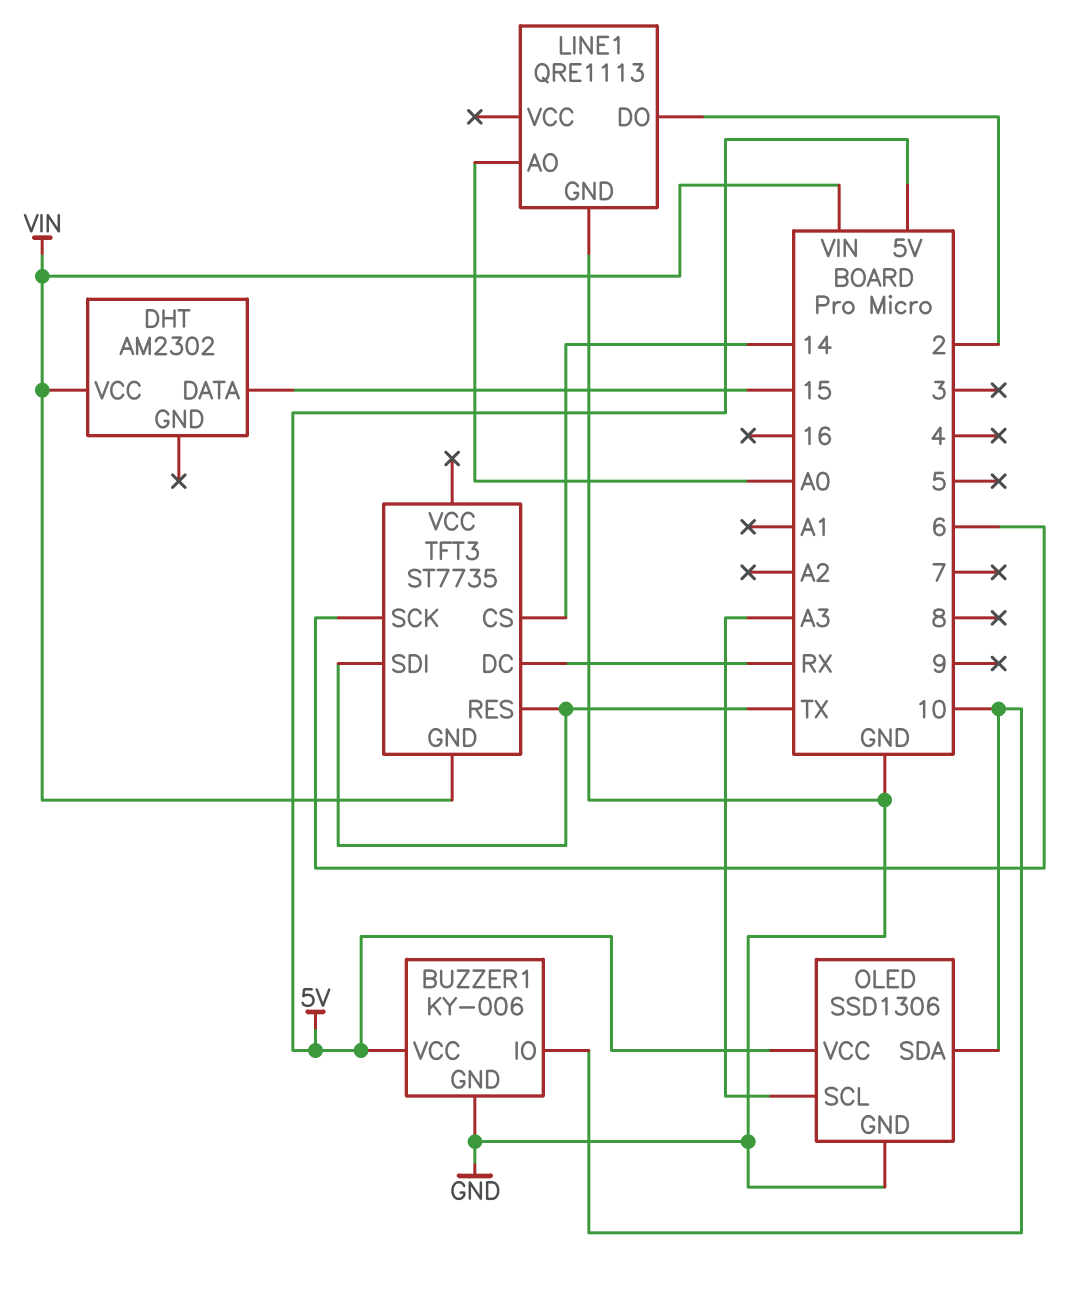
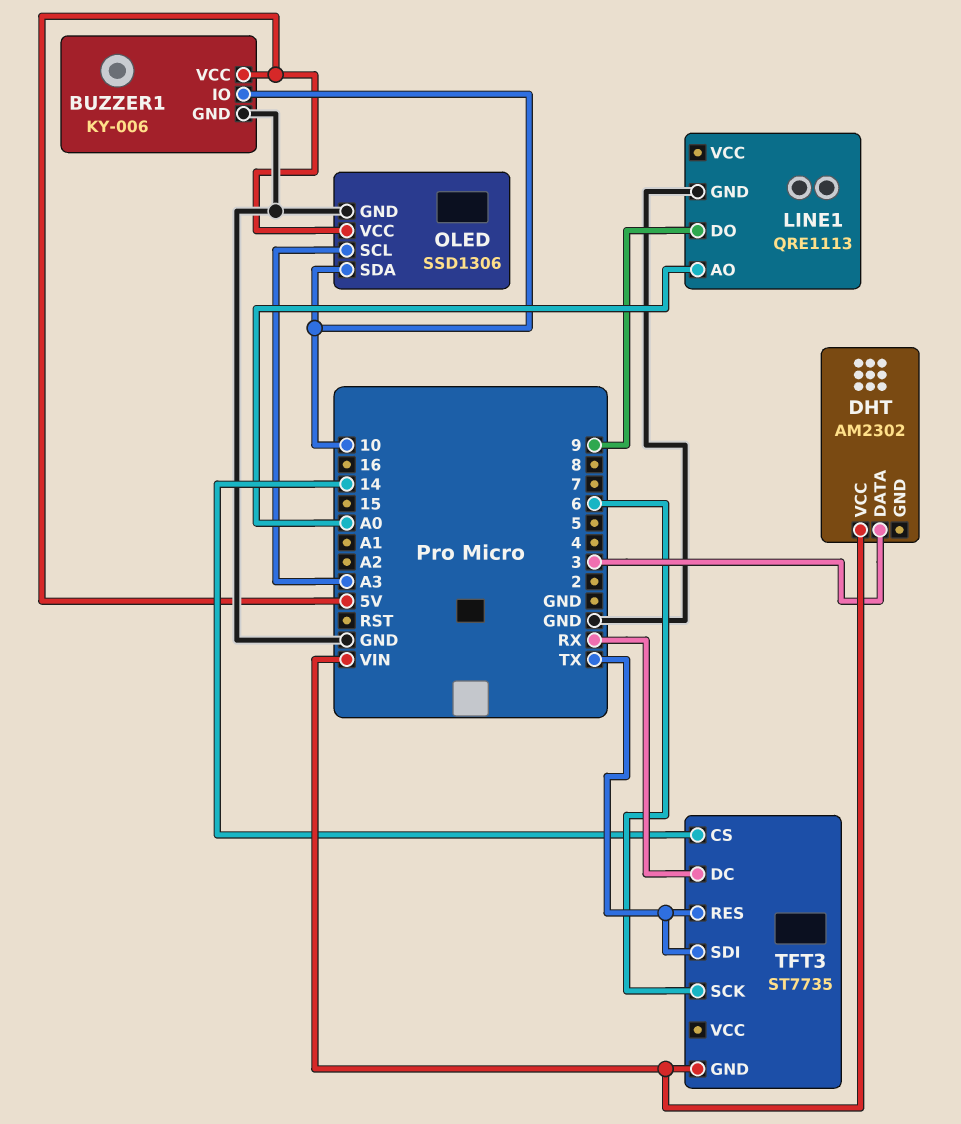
DHT pin DATA: 15 -> 3
LINE1 pin DO: 2 -> 9

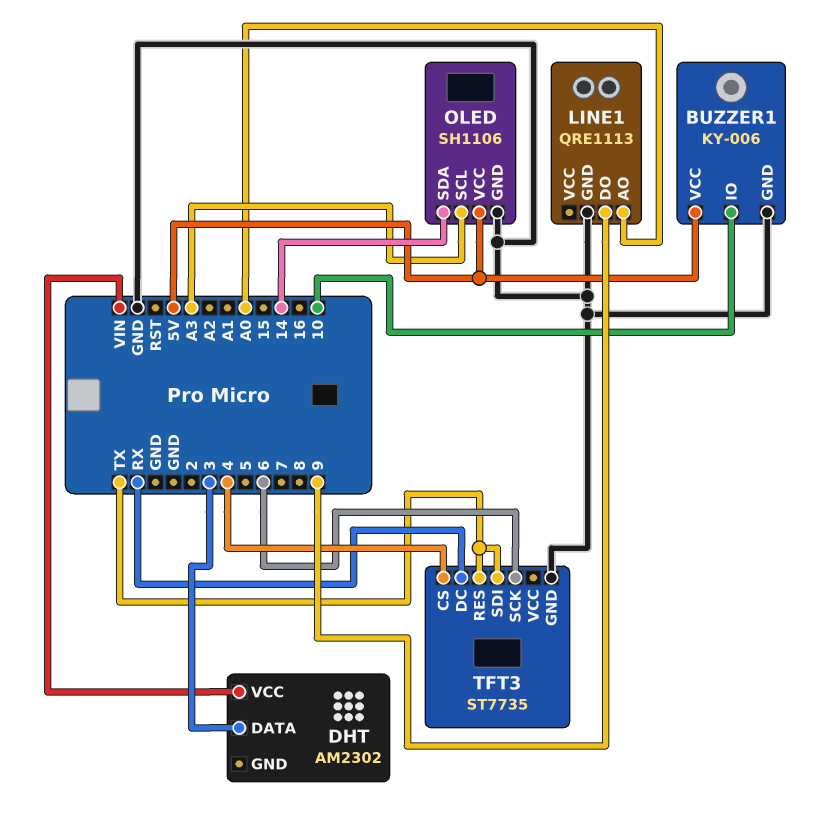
OLED: SSD1306 -> SH1106
OLED pin SDA: 10 -> 14
TFT3 pin CS: 14 -> 4
TFT3 pin GND: VIN -> GND

